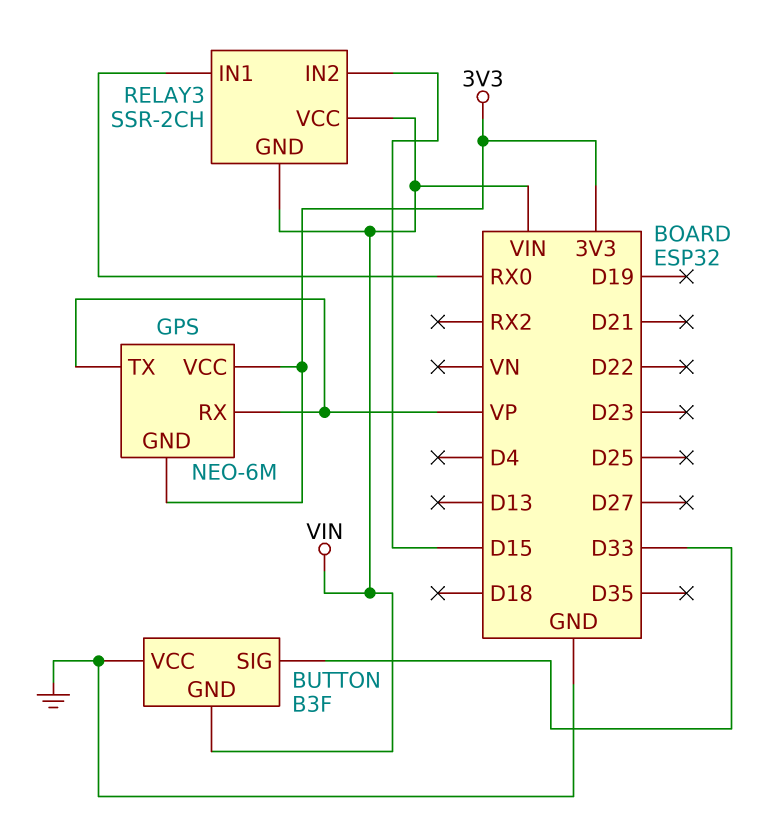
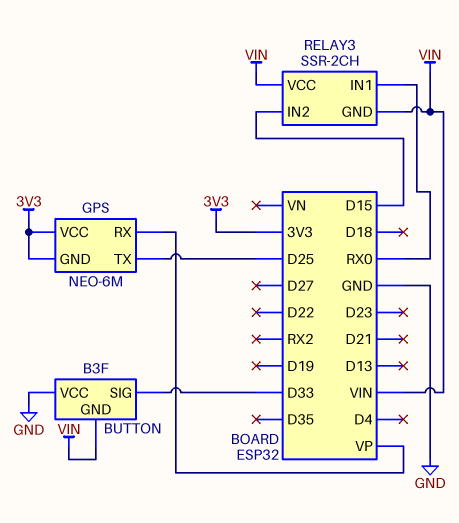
GPS pin TX: VP -> D25

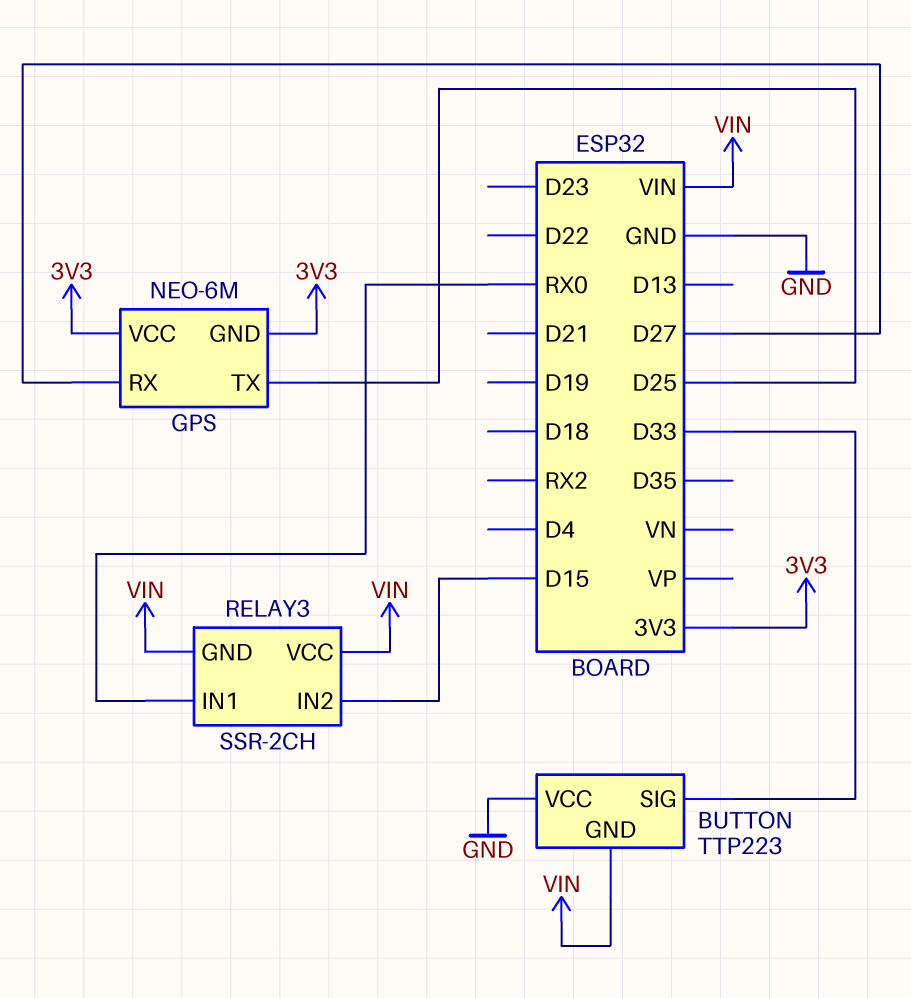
BUTTON: B3F -> TTP223
GPS pin RX: VP -> D27

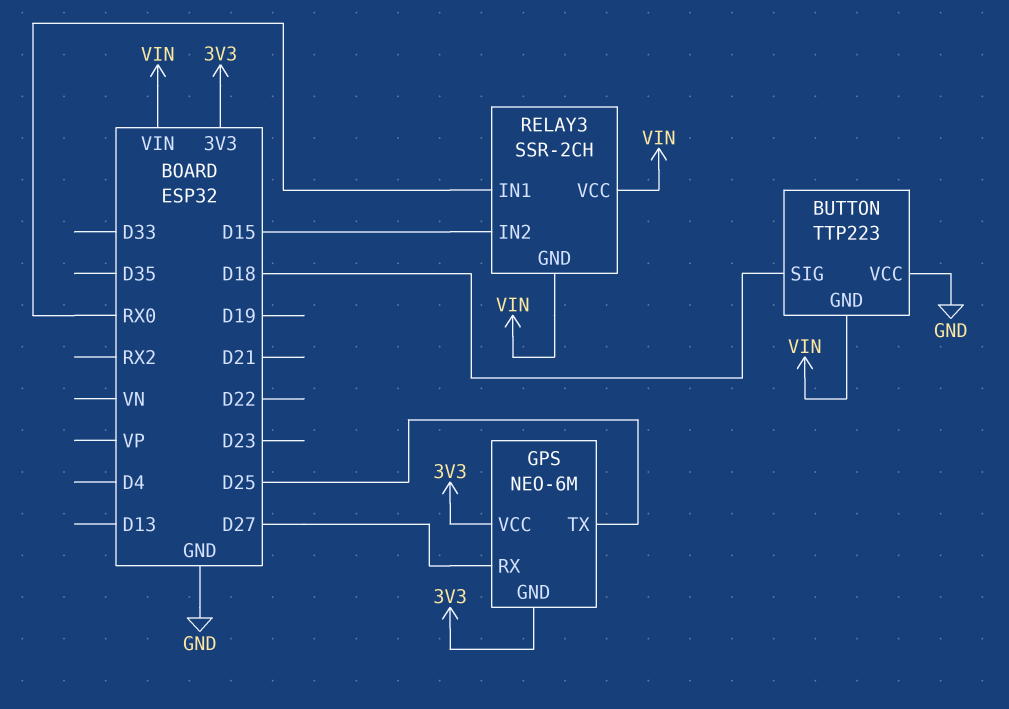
BUTTON pin SIG: D33 -> D18

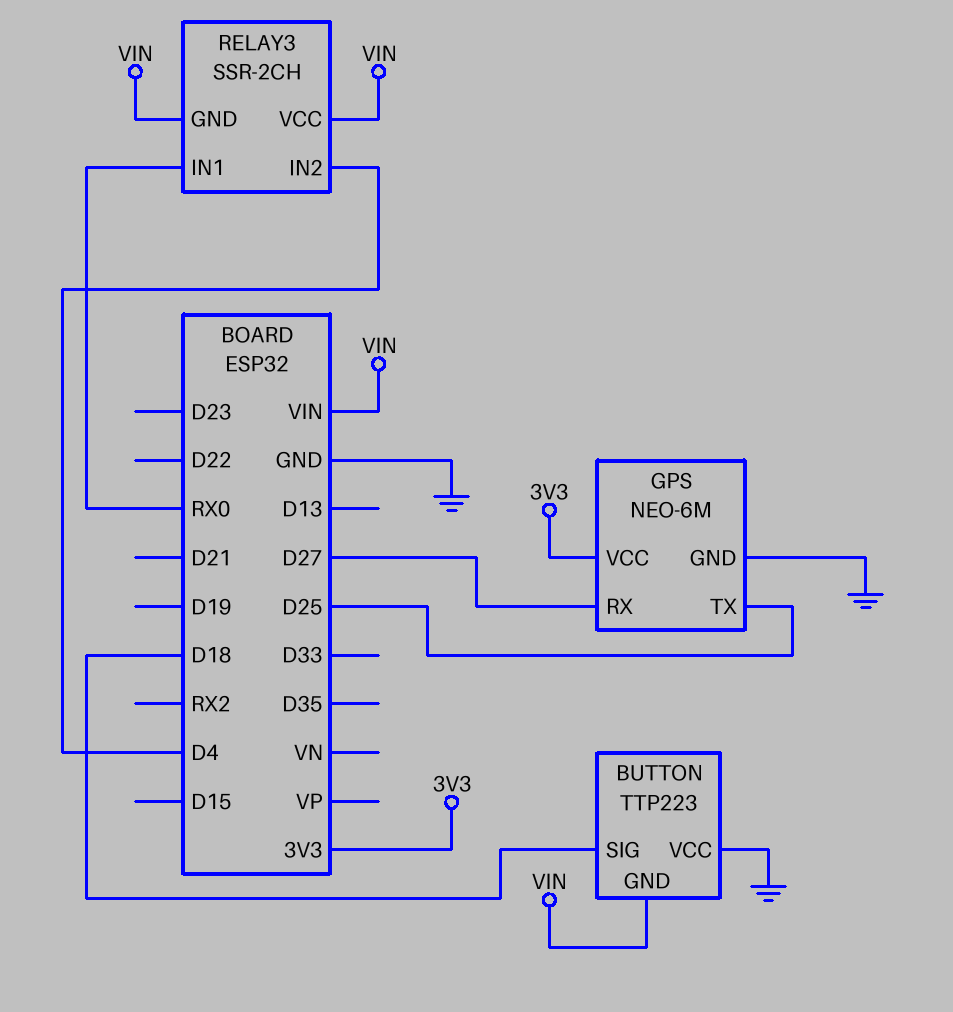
GPS pin GND: 3V3 -> GND
RELAY3 pin IN2: D15 -> D4

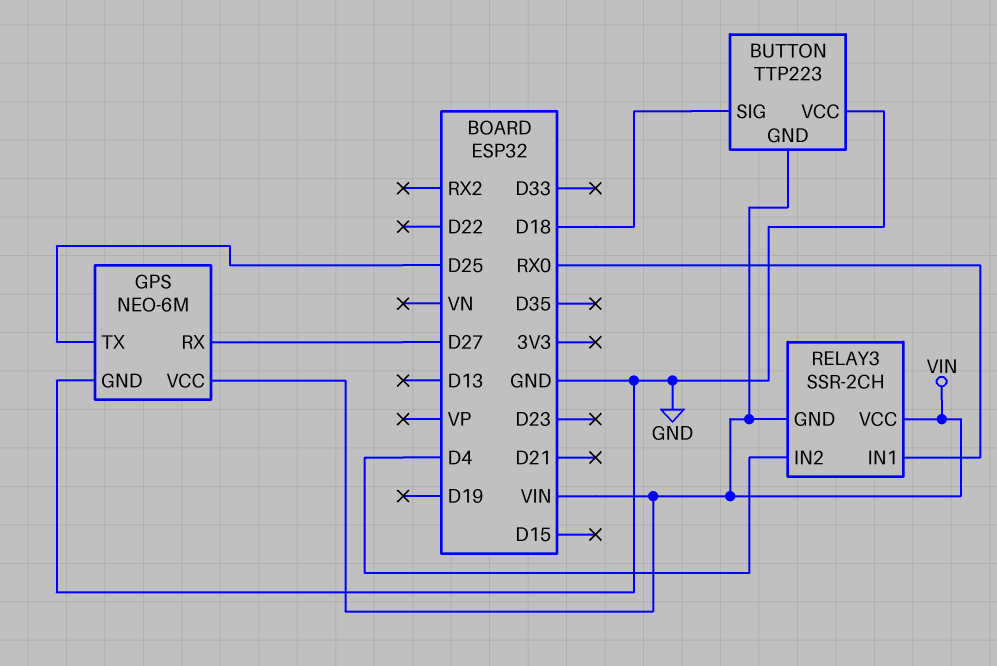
GPS pin VCC: 3V3 -> VIN

